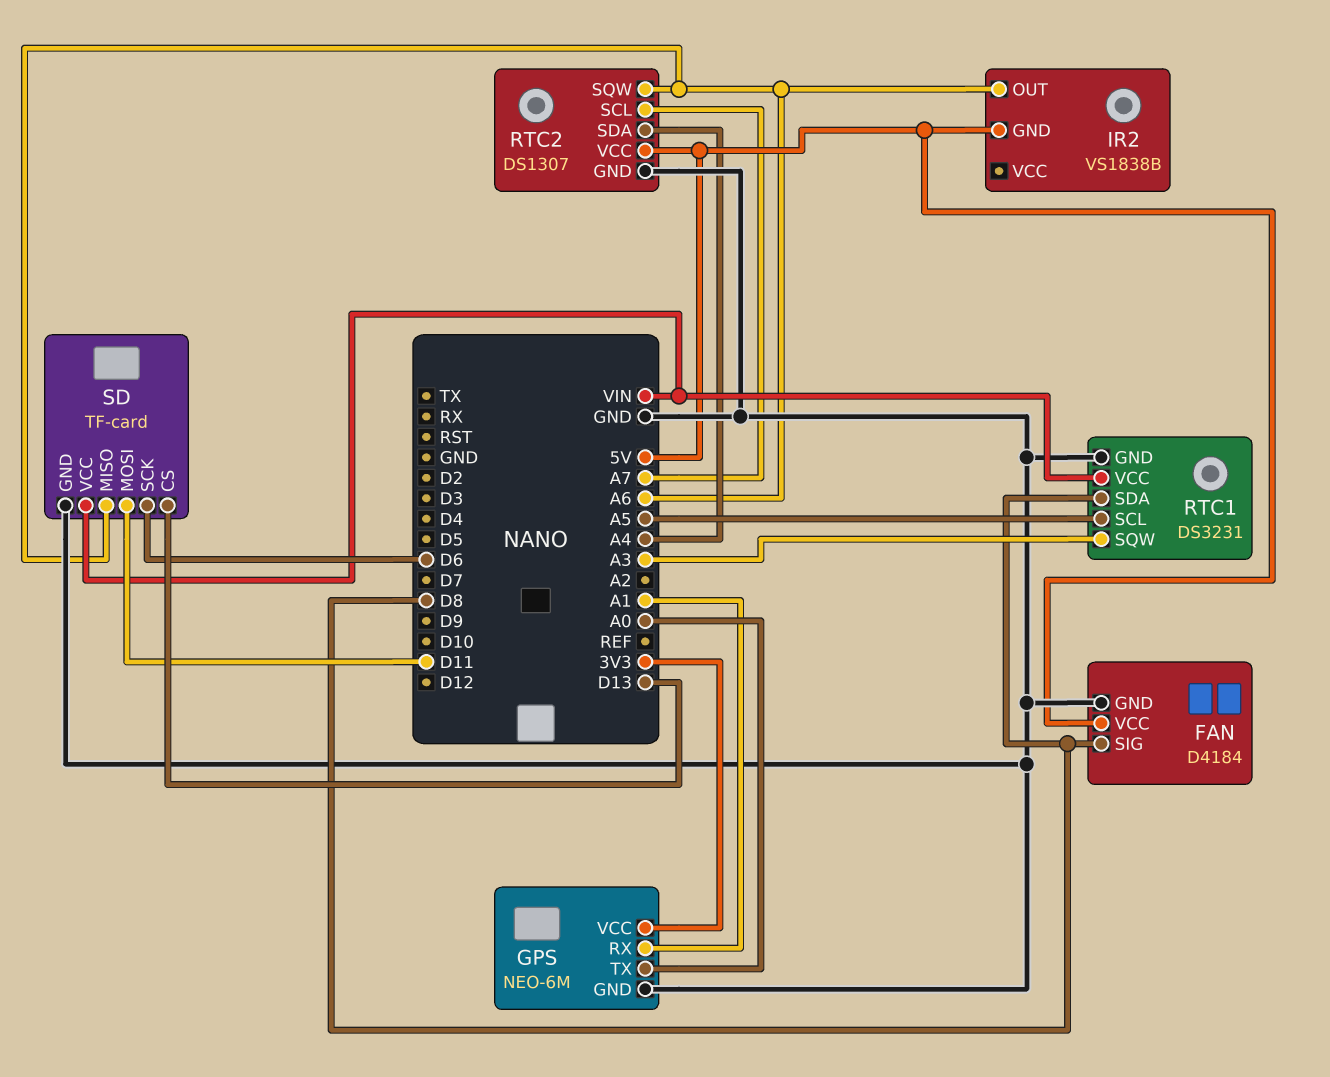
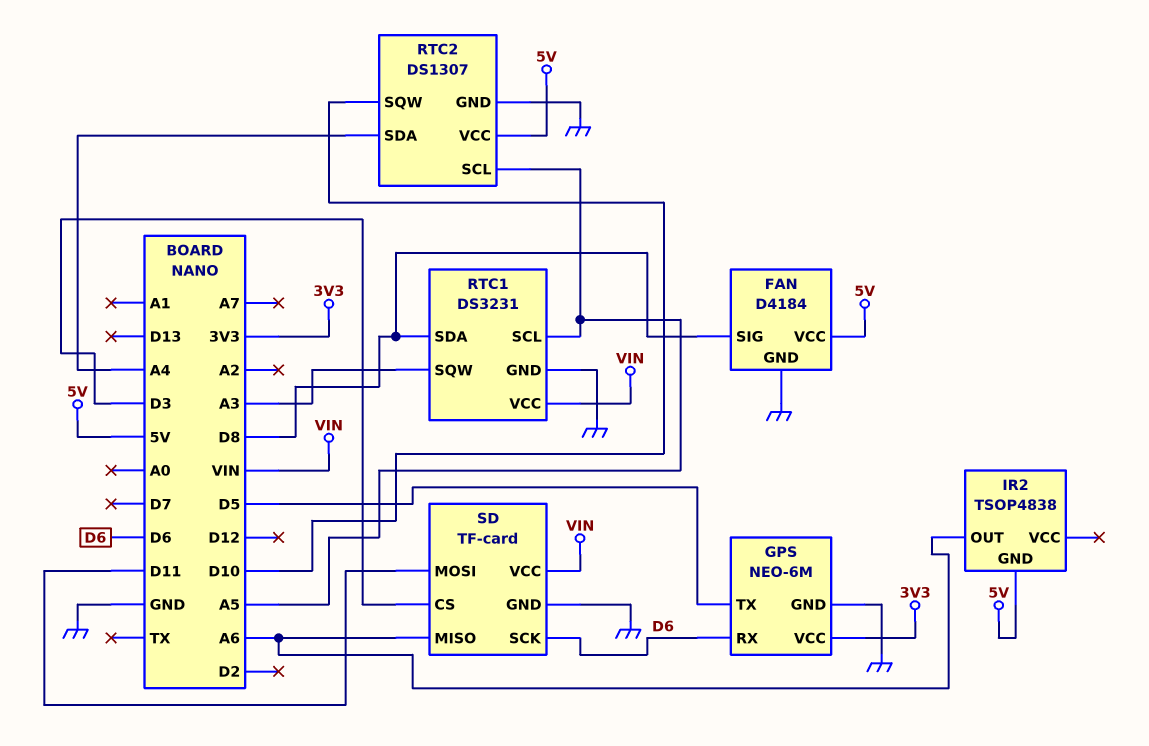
GPS pin RX: A1 -> D6
GPS pin TX: A0 -> D5
IR2: VS1838B -> TSOP4838
RTC2 pin SCL: A7 -> A5
RTC2 pin SQW: A6 -> D10
SD pin CS: D13 -> D3

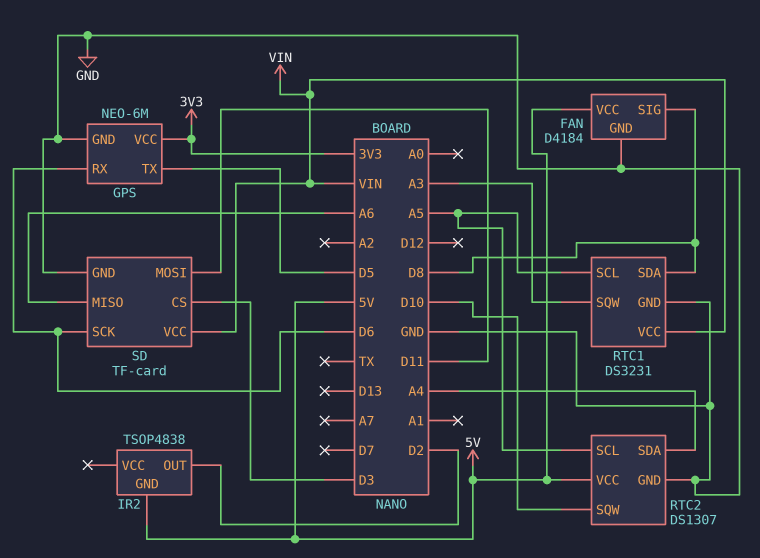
IR2 pin OUT: A6 -> D2

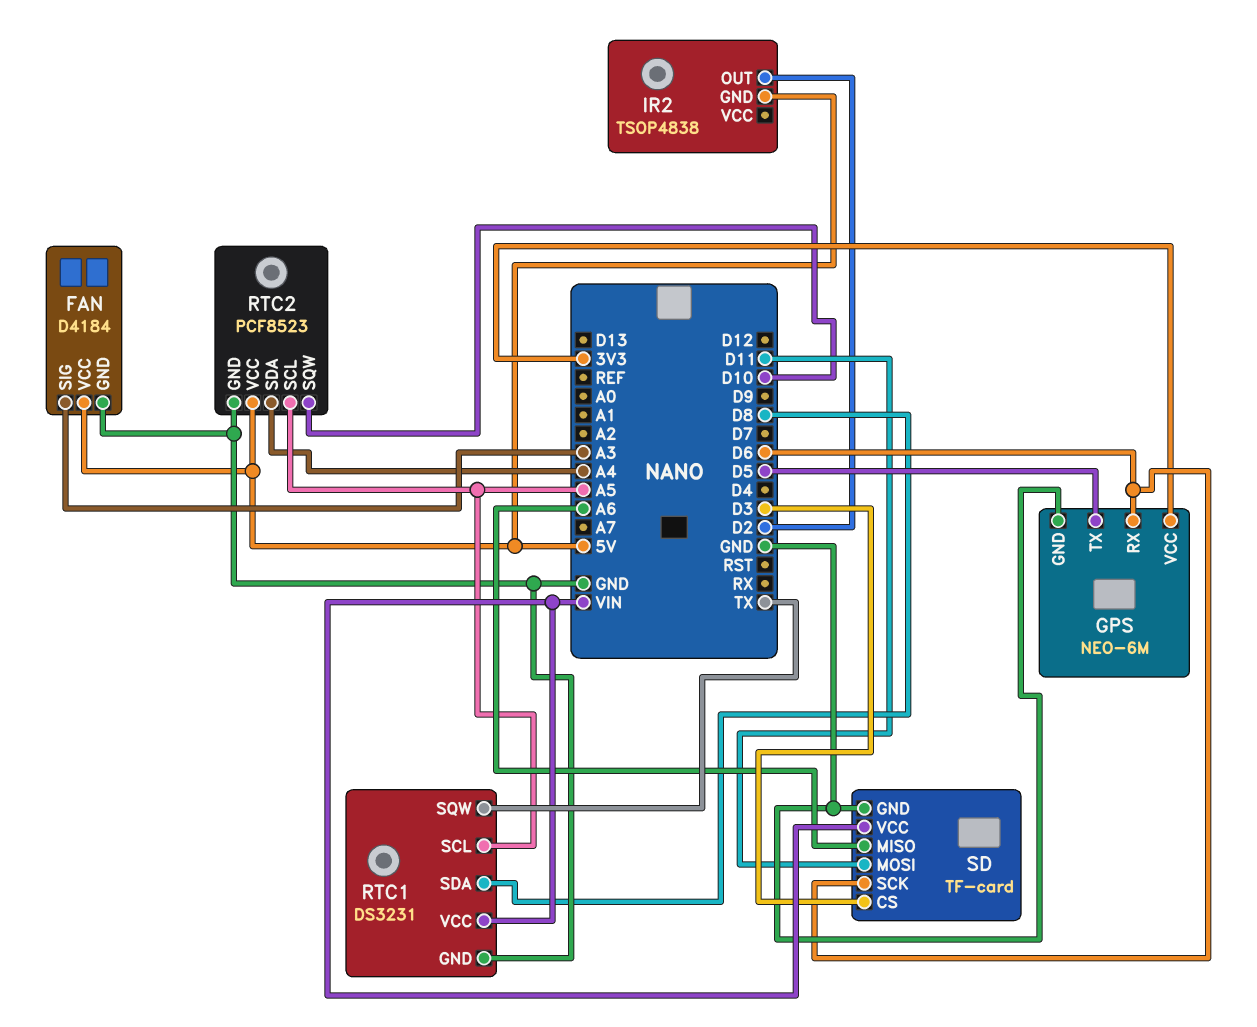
FAN pin SIG: D8 -> A3
RTC1 pin SQW: A3 -> TX
RTC2: DS1307 -> PCF8523

